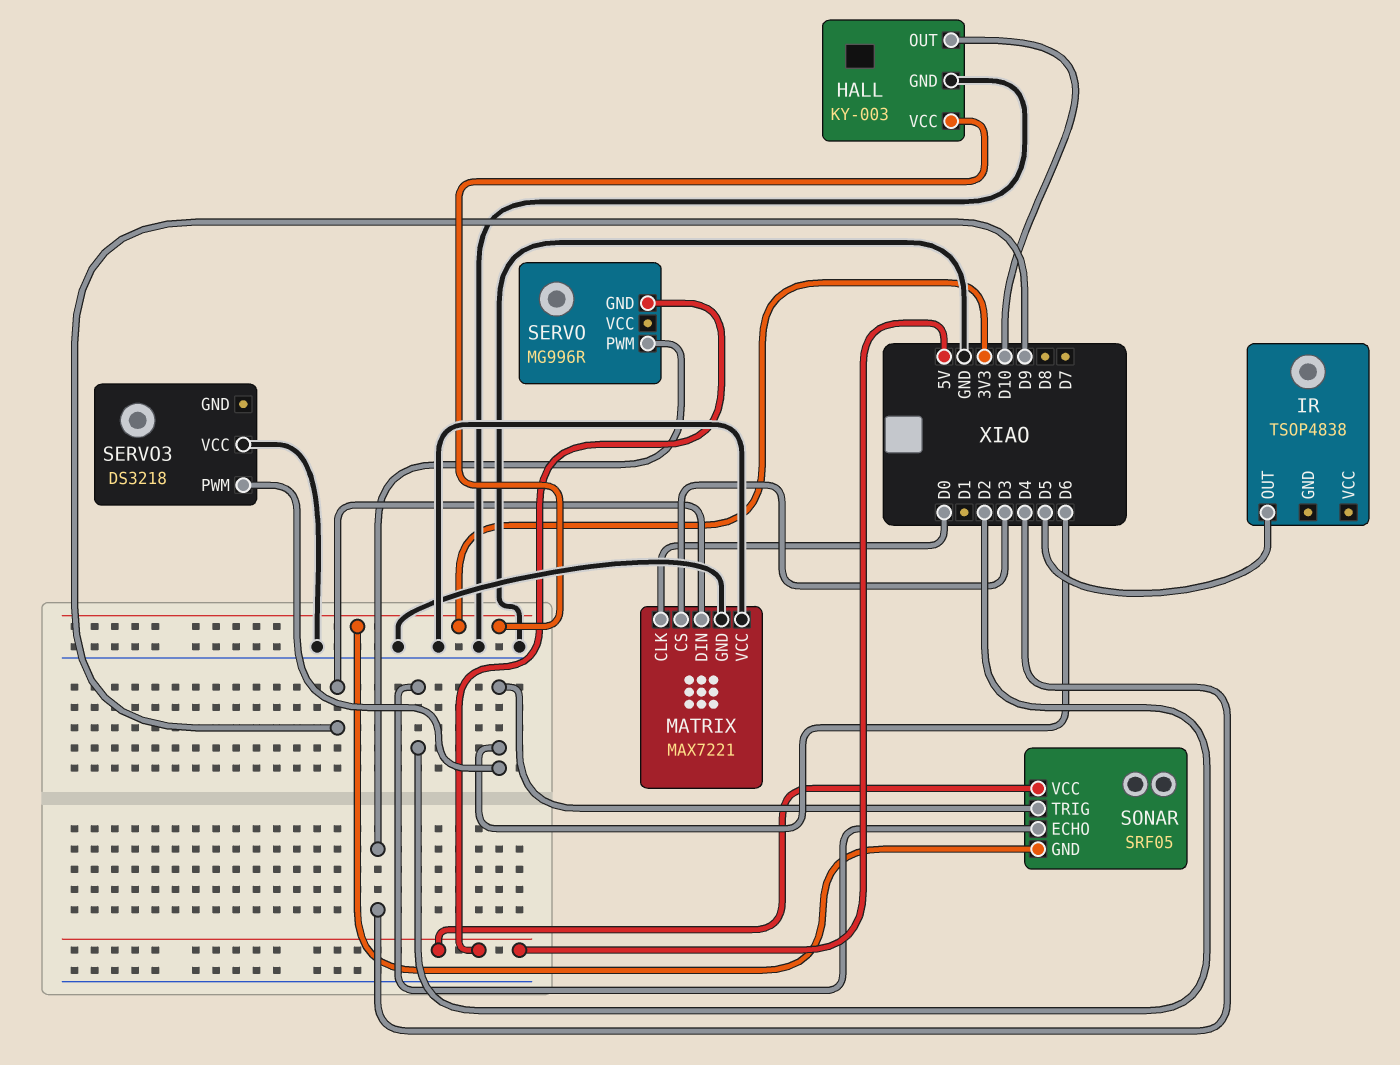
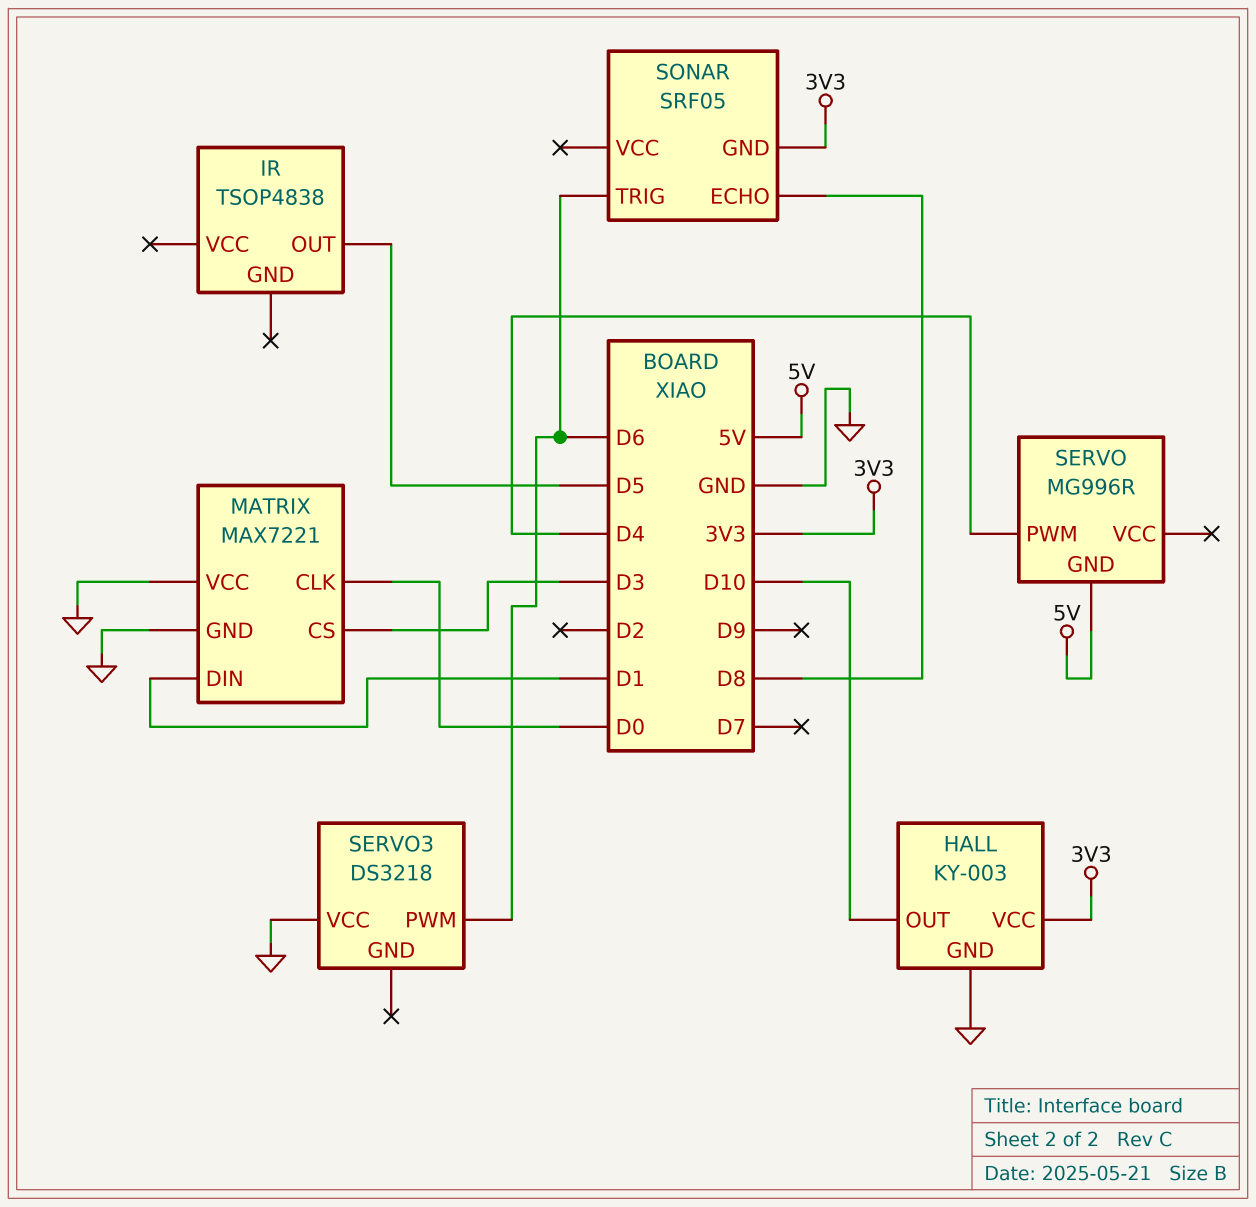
MATRIX pin DIN: D9 -> D1
SONAR pin ECHO: D2 -> D8
SONAR pin VCC: 5V -> none

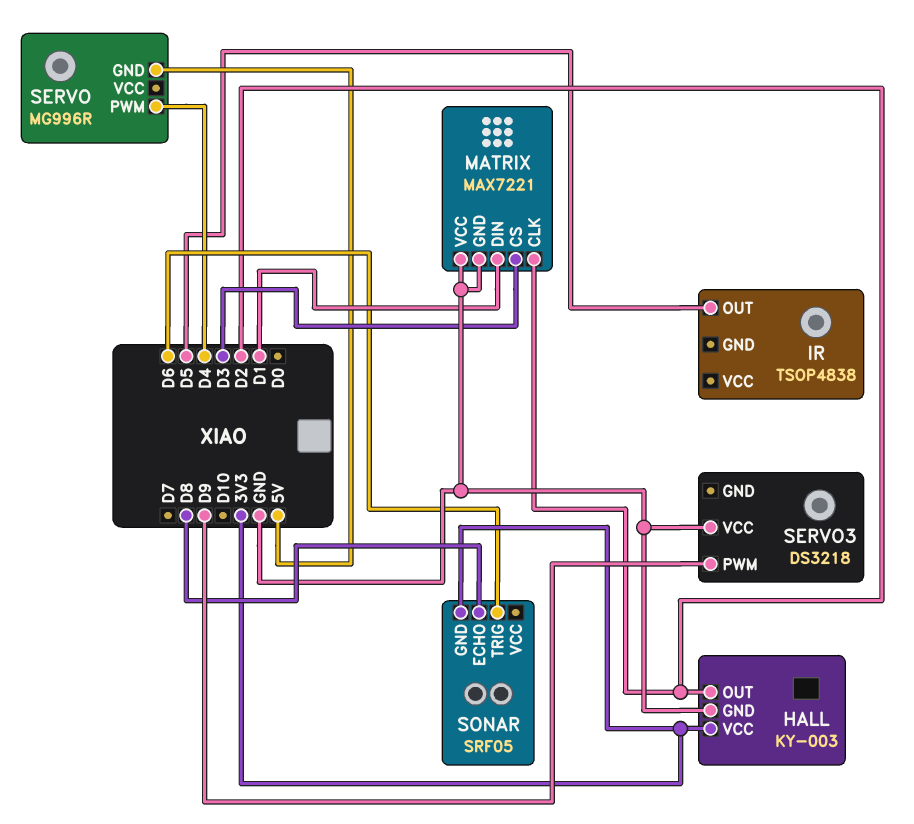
HALL pin OUT: D10 -> D2
MATRIX pin CLK: D0 -> D2
SERVO3 pin PWM: D6 -> D9

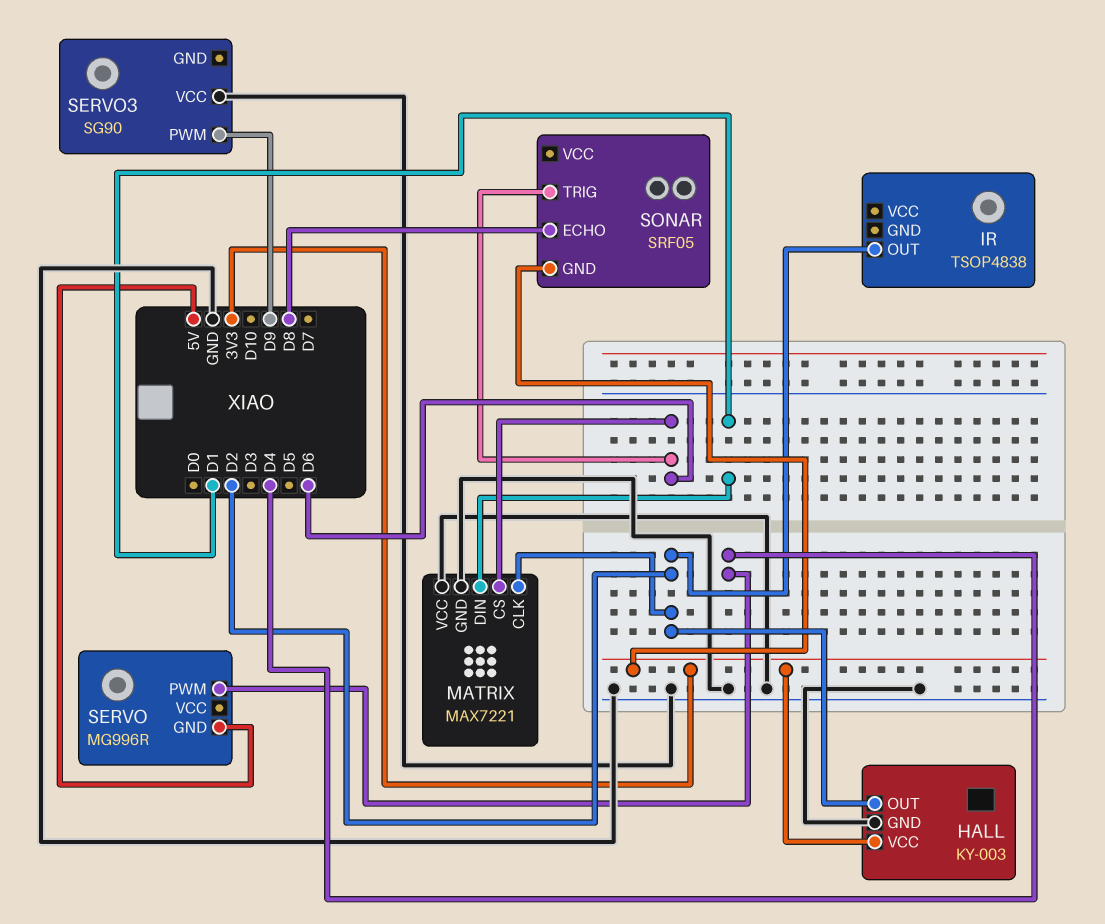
IR pin OUT: D5 -> D2
MATRIX pin CS: D3 -> D6
SERVO3: DS3218 -> SG90

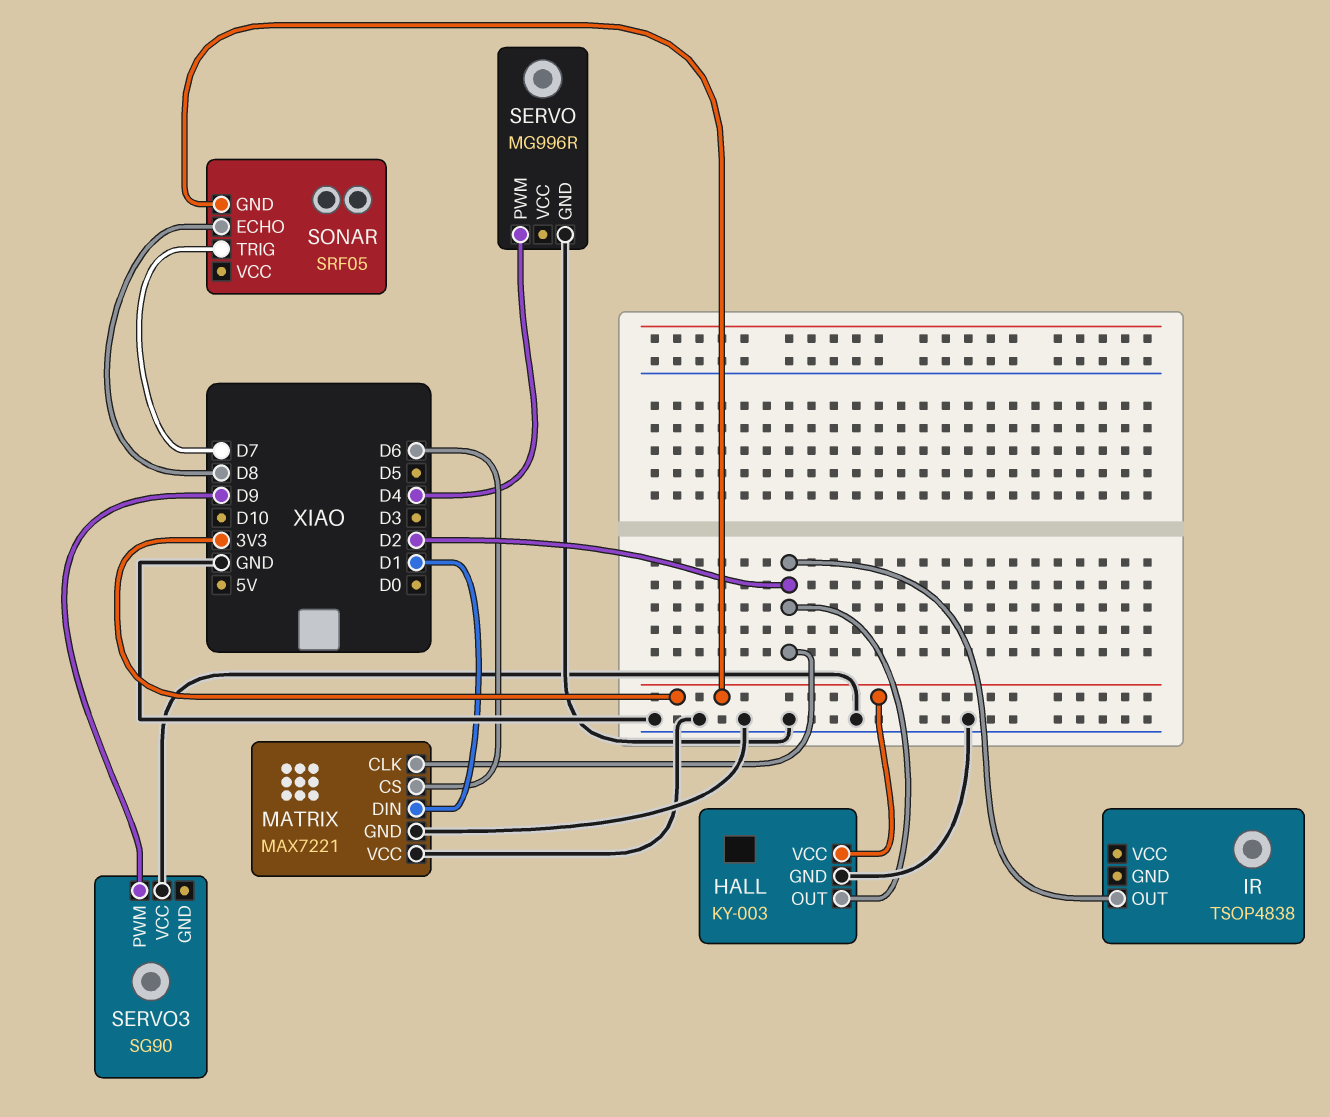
SERVO pin GND: 5V -> GND
SONAR pin TRIG: D6 -> D7

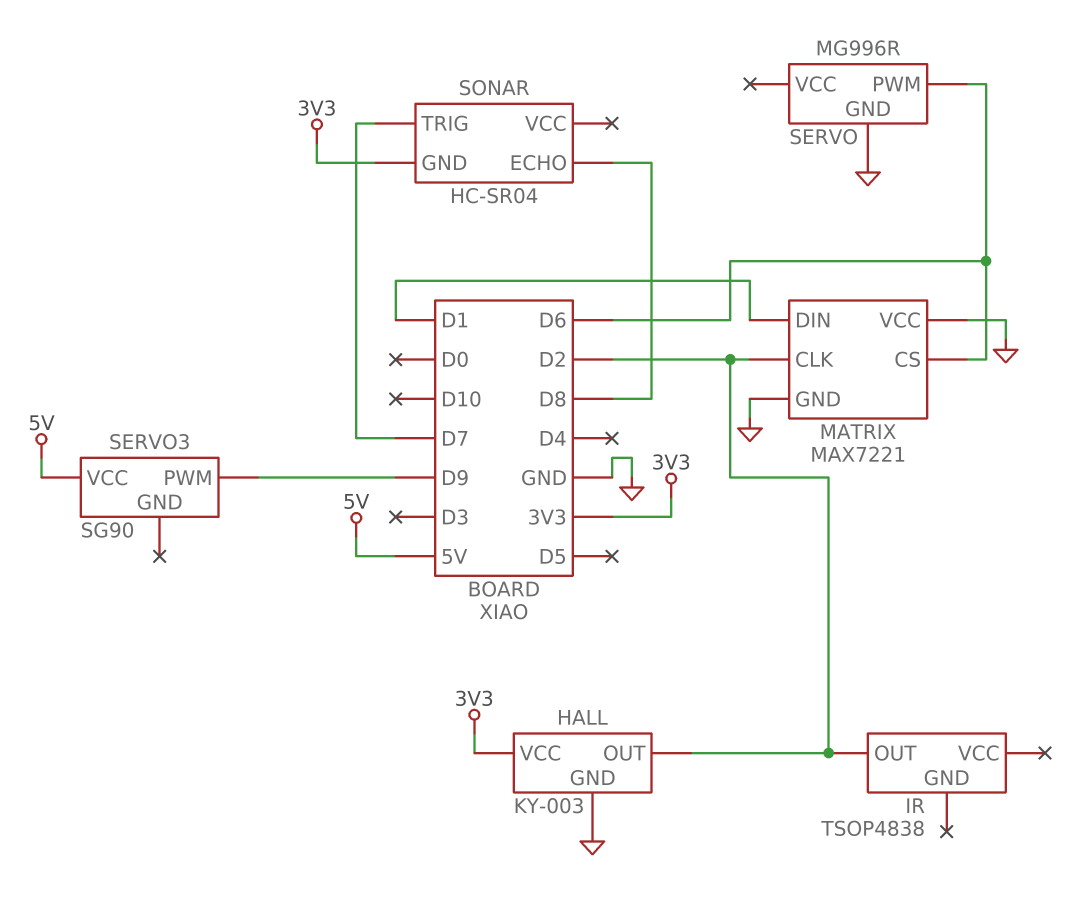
SERVO pin PWM: D4 -> D6
SERVO3 pin VCC: GND -> 5V
SONAR: SRF05 -> HC-SR04

